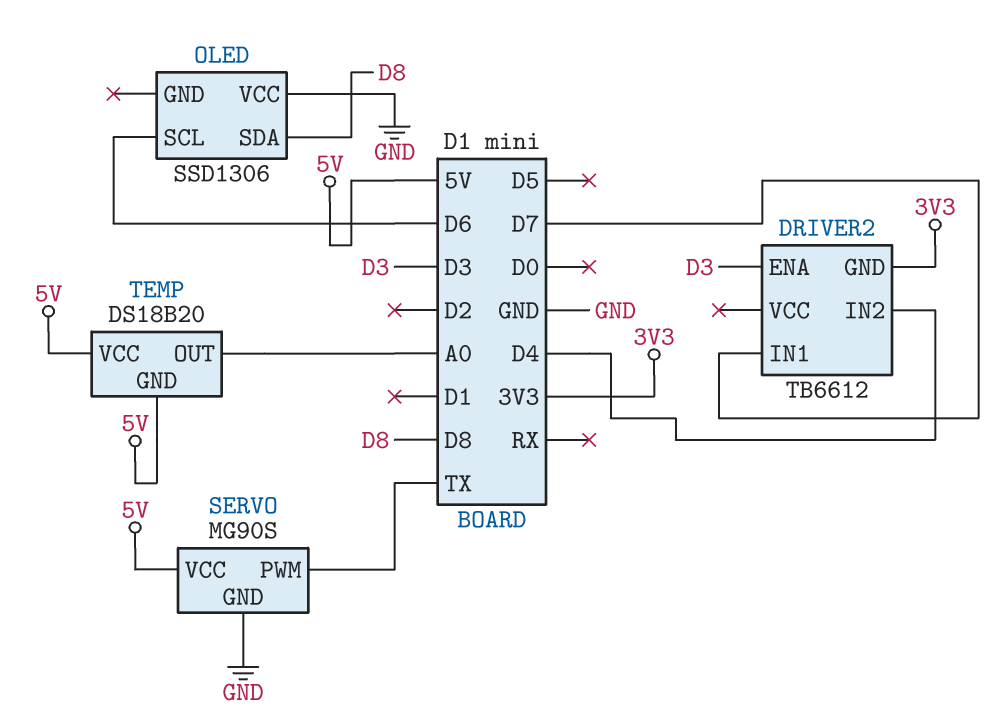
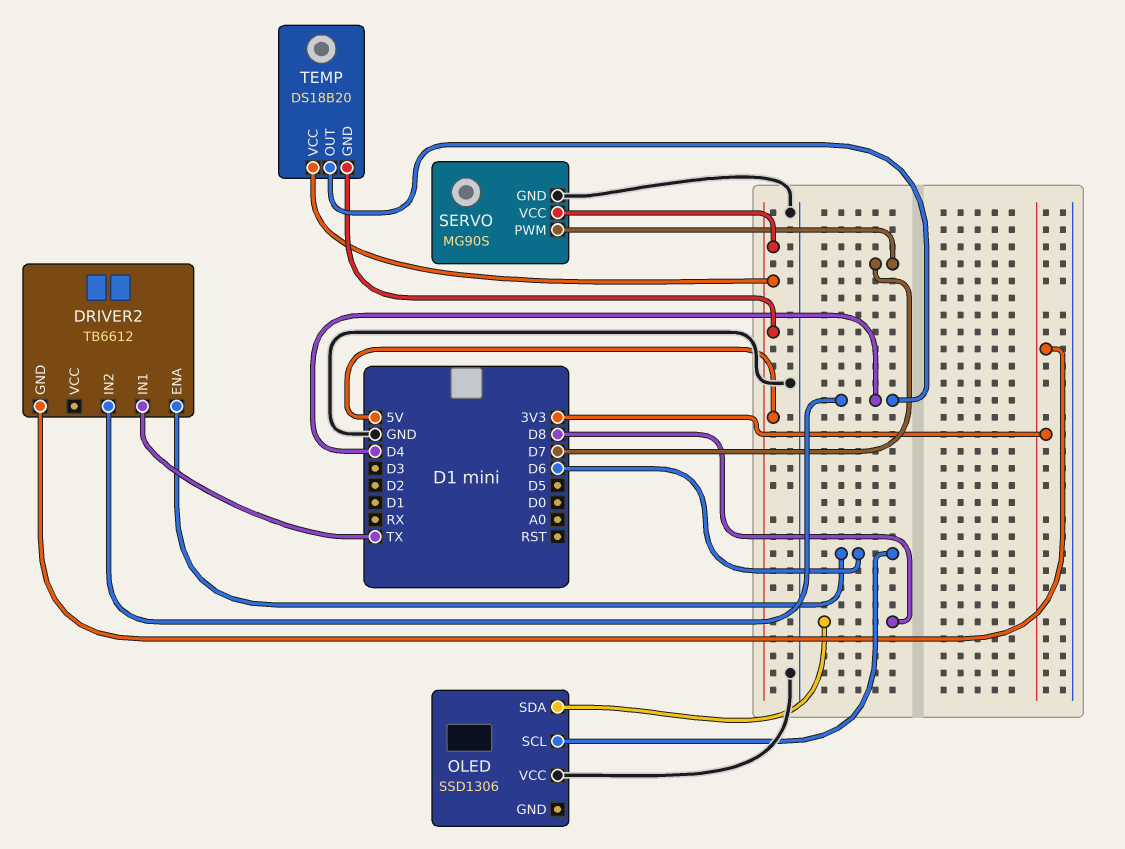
DRIVER2 pin ENA: D3 -> D6
DRIVER2 pin IN1: D7 -> TX
SERVO pin PWM: TX -> D7
TEMP pin OUT: A0 -> D4

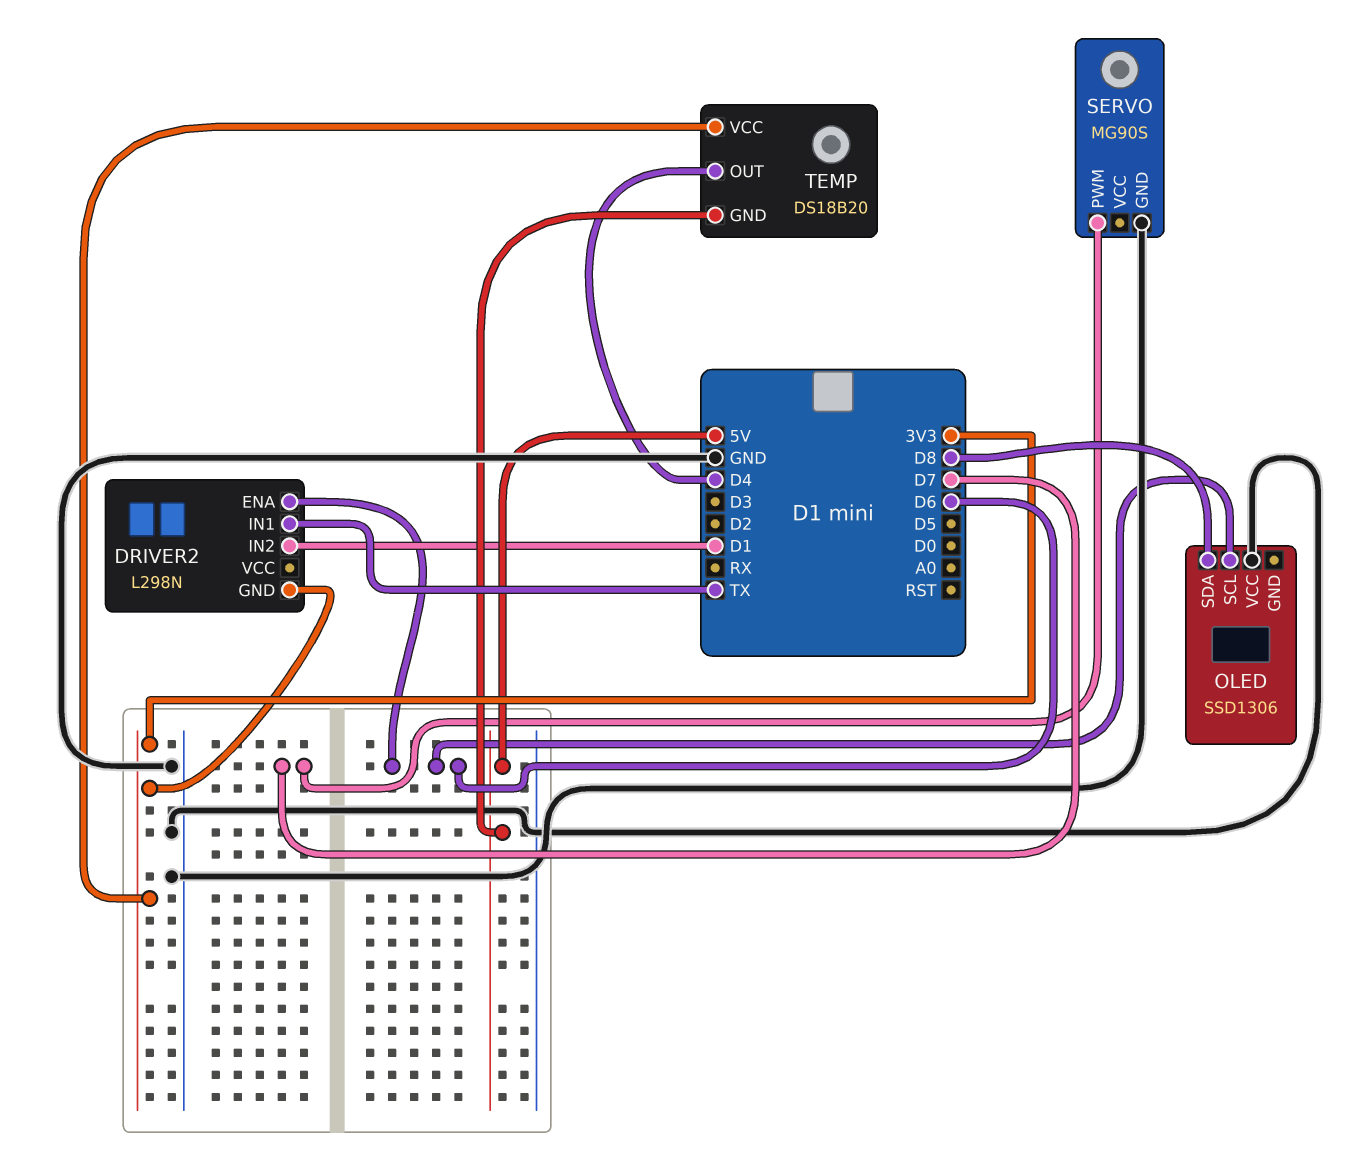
DRIVER2: TB6612 -> L298N
DRIVER2 pin IN2: D4 -> D1
SERVO pin VCC: 5V -> none
TEMP pin VCC: 5V -> 3V3

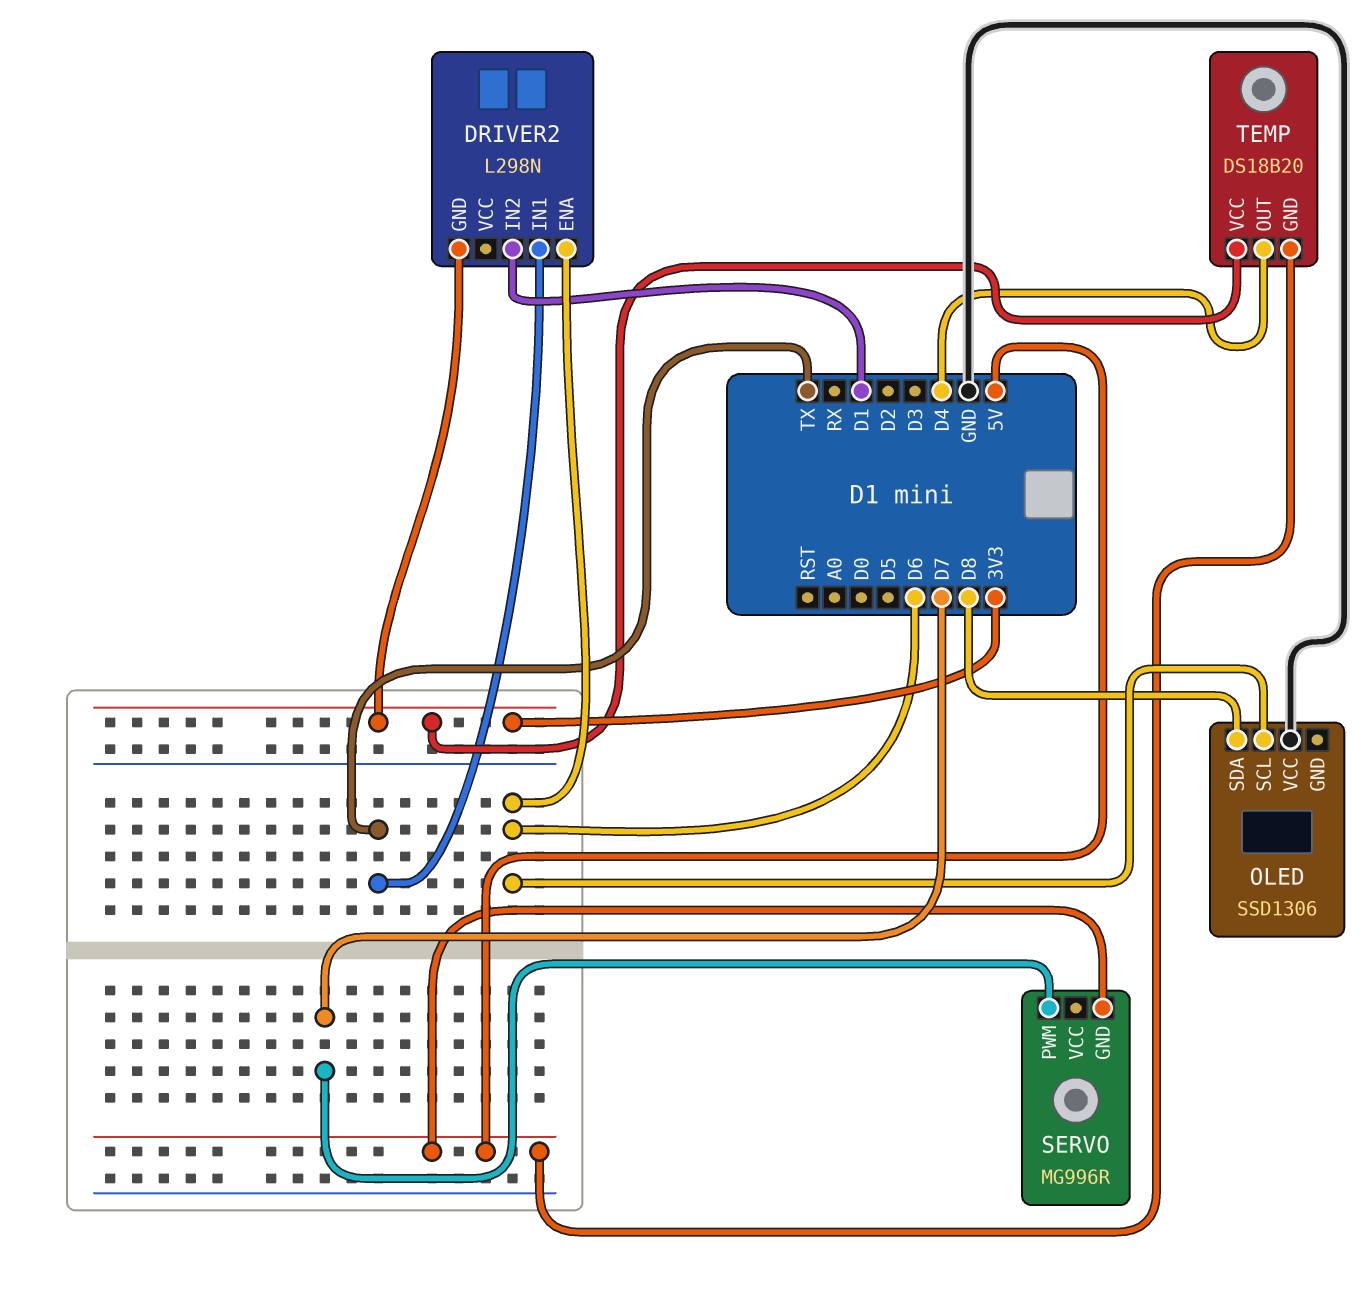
SERVO: MG90S -> MG996R
SERVO pin GND: GND -> 5V

